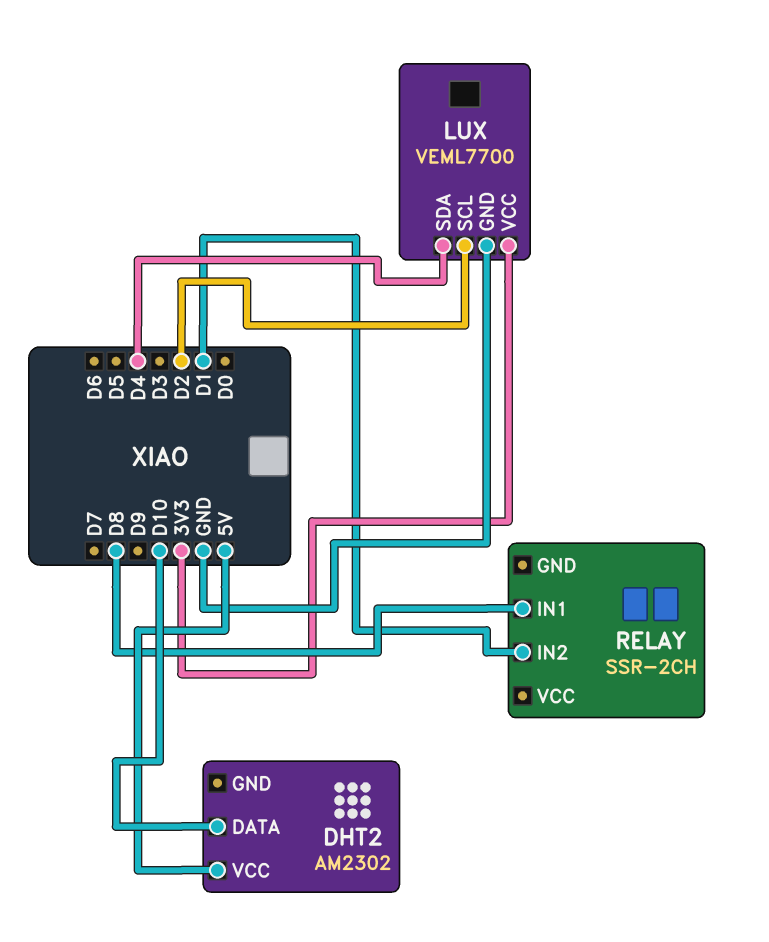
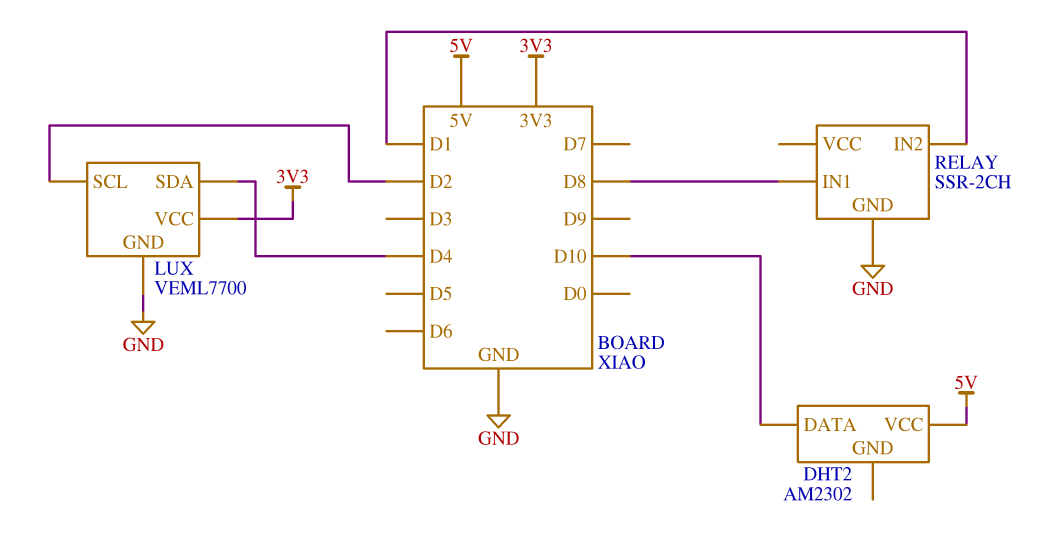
RELAY pin GND: none -> GND

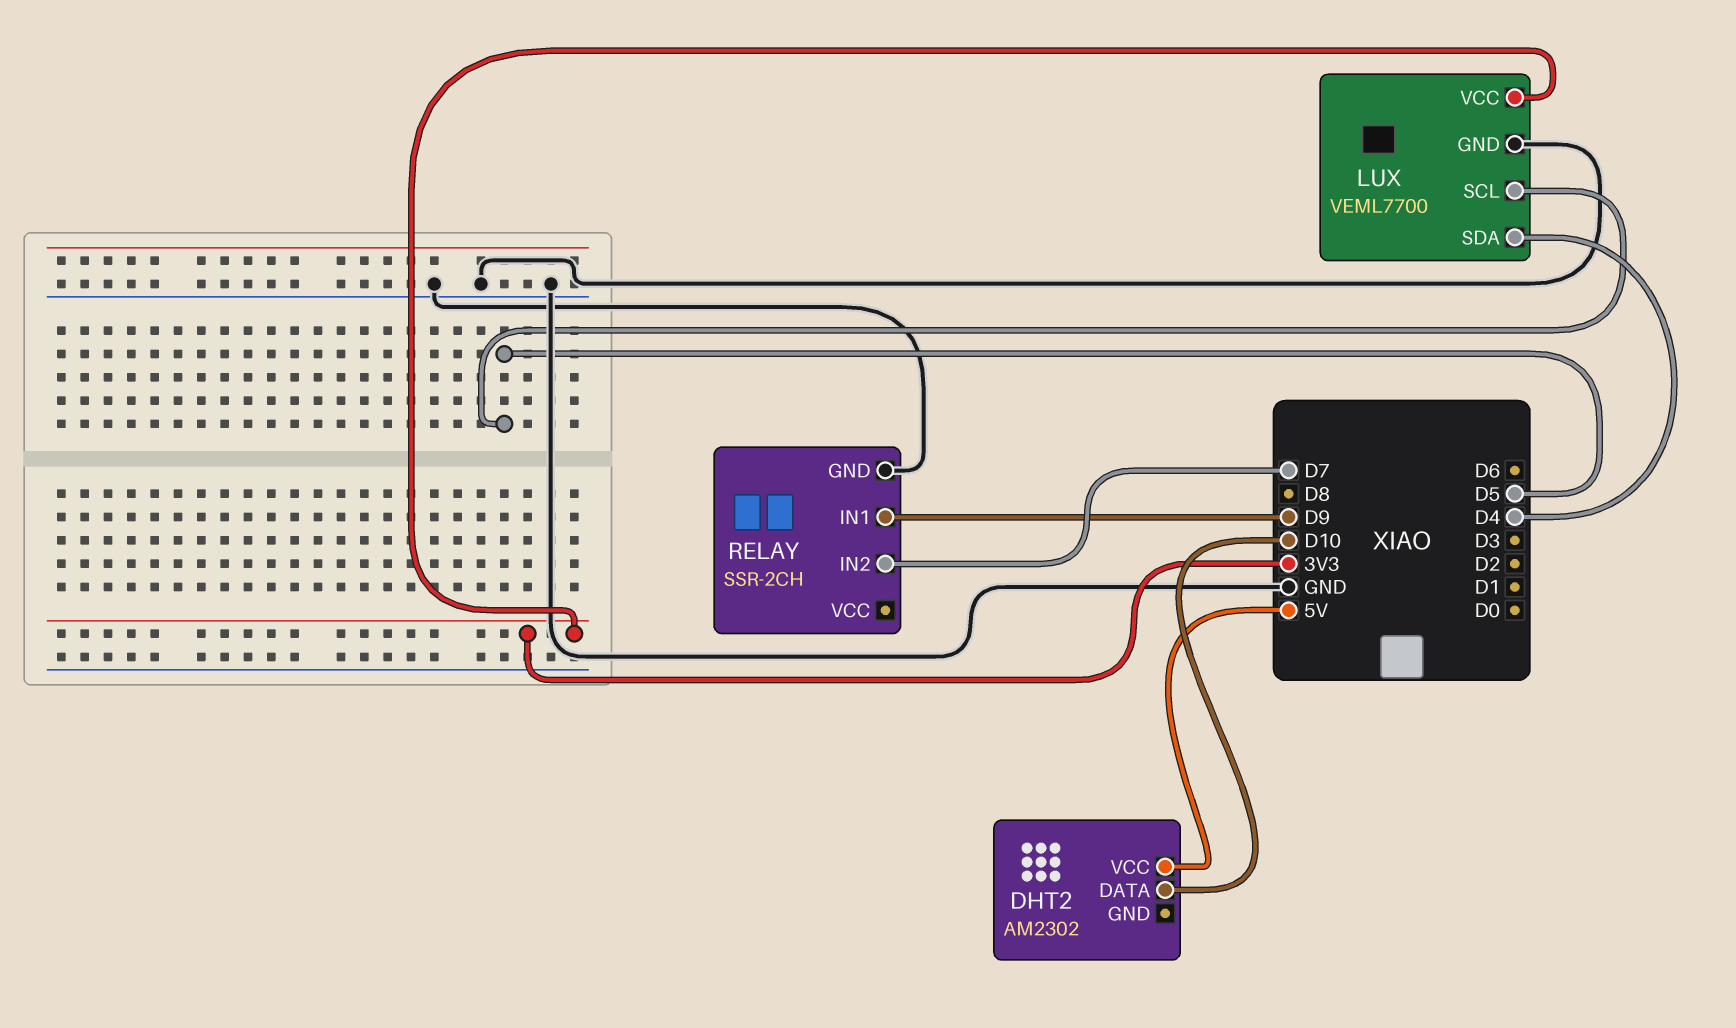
LUX pin SCL: D2 -> D5
RELAY pin IN1: D8 -> D9
RELAY pin IN2: D1 -> D7

